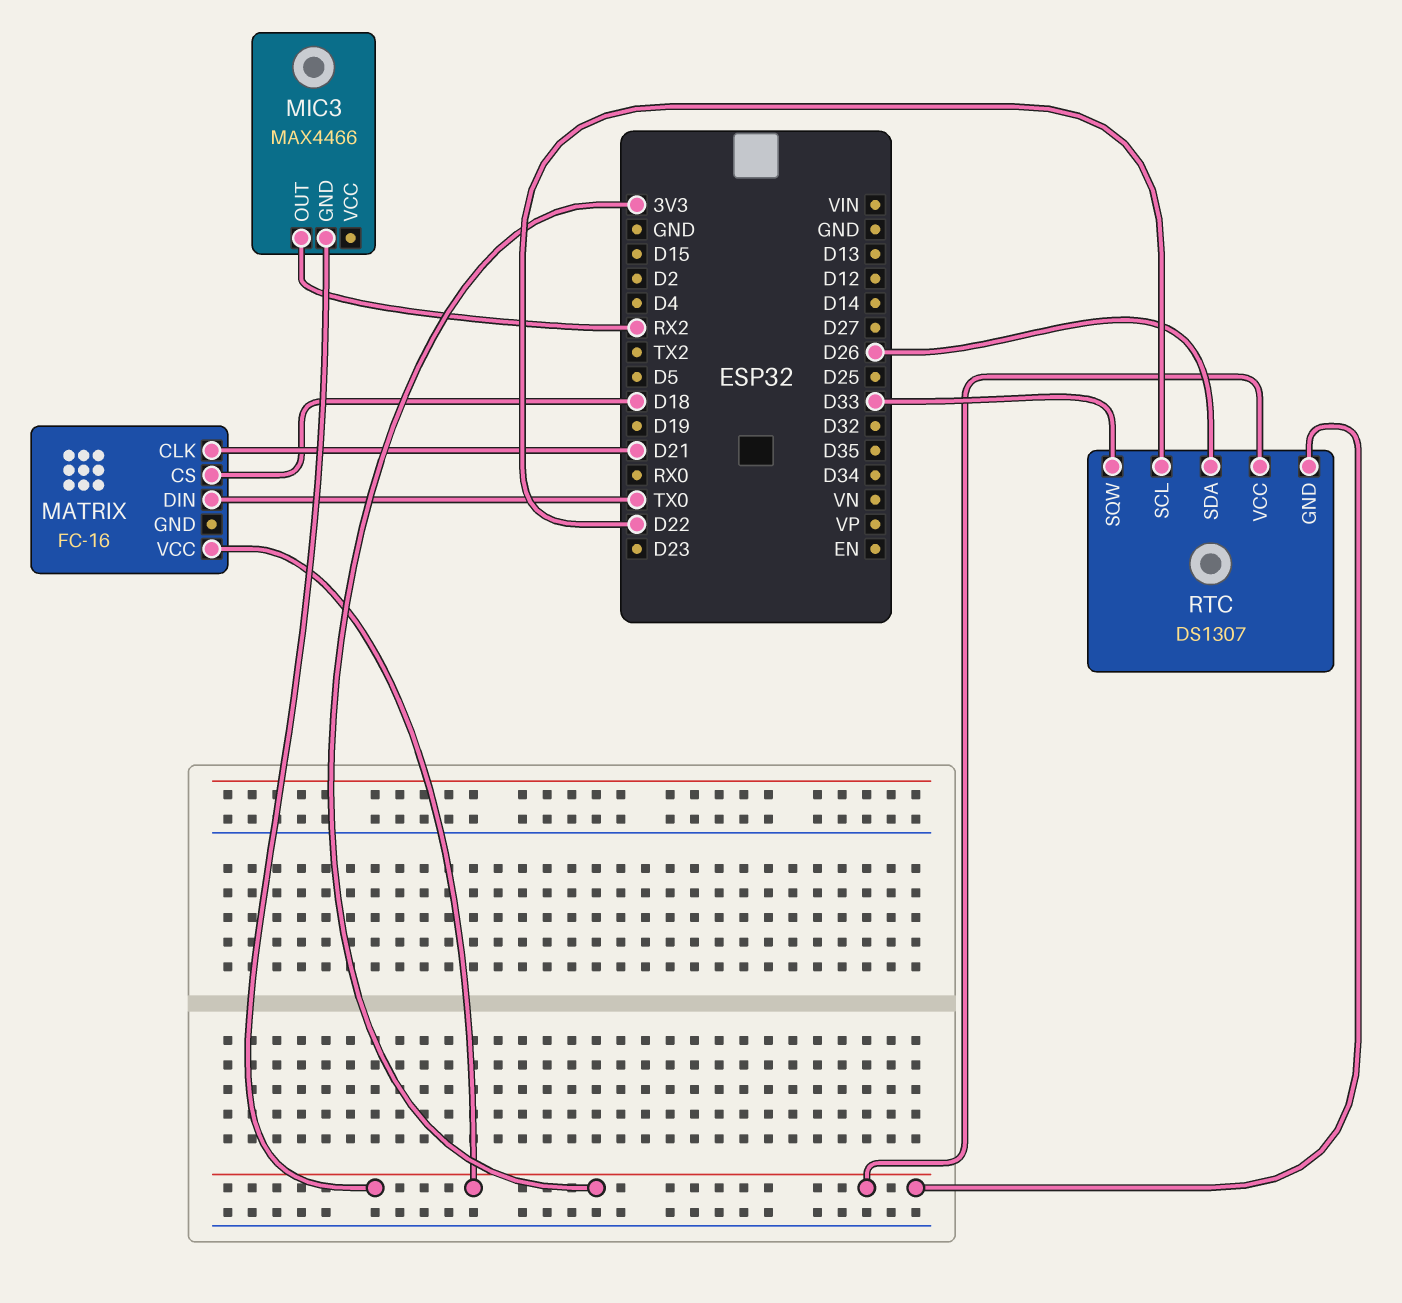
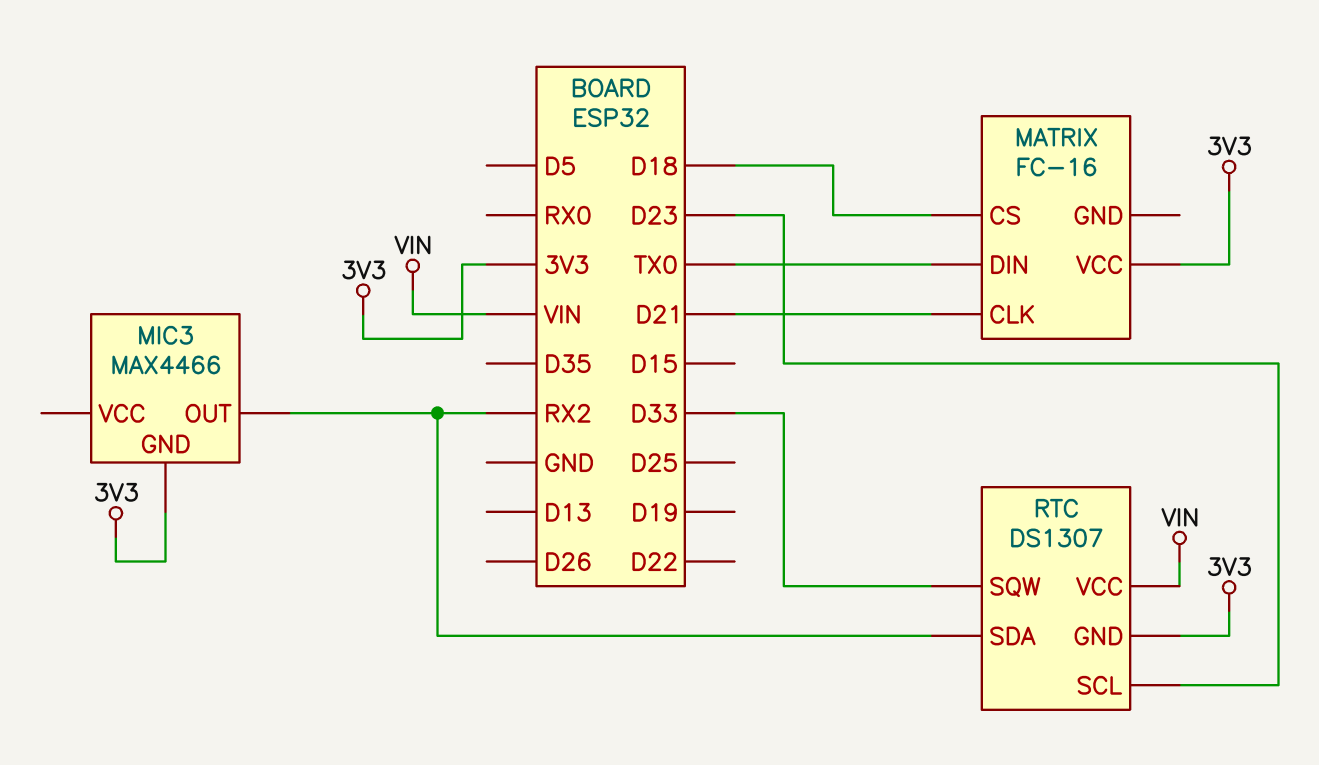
RTC pin SCL: D22 -> D23
RTC pin SDA: D26 -> RX2
RTC pin VCC: 3V3 -> VIN

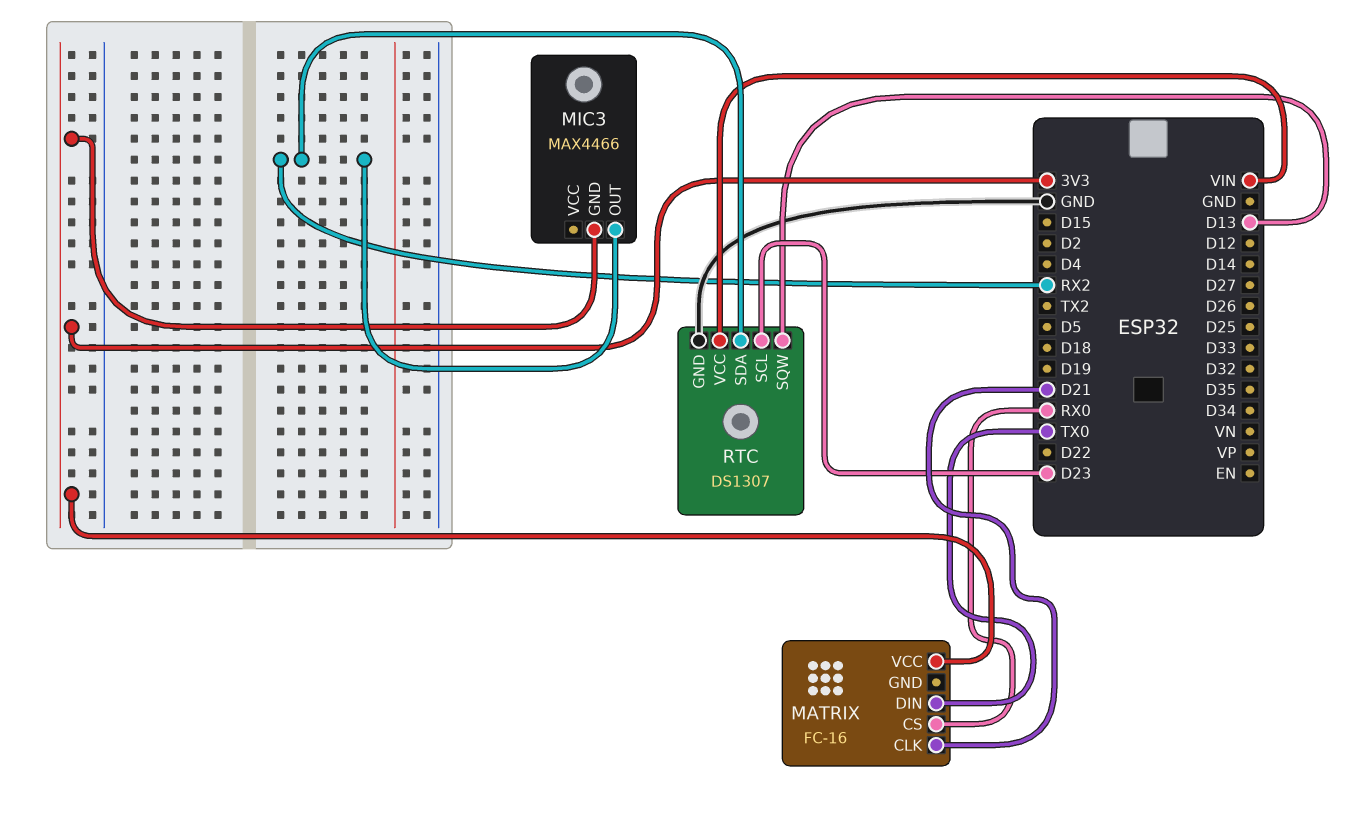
MATRIX pin CS: D18 -> RX0
RTC pin GND: 3V3 -> GND
RTC pin SQW: D33 -> D13

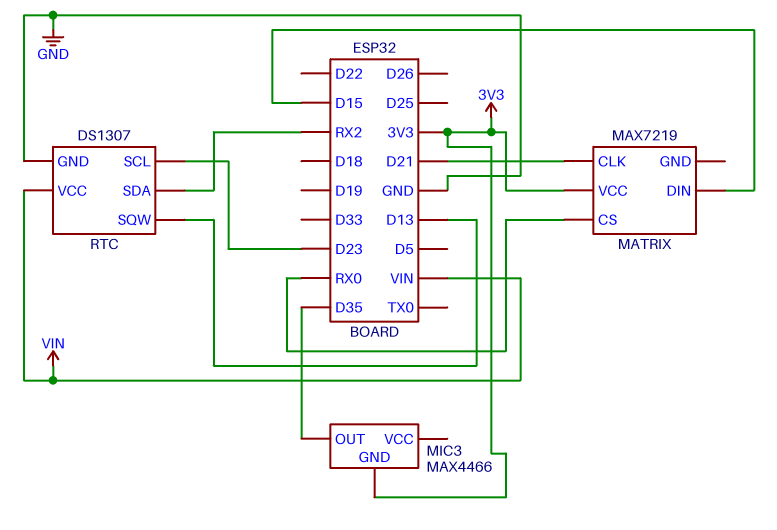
MATRIX: FC-16 -> MAX7219
MATRIX pin DIN: TX0 -> D15
MIC3 pin OUT: RX2 -> D35

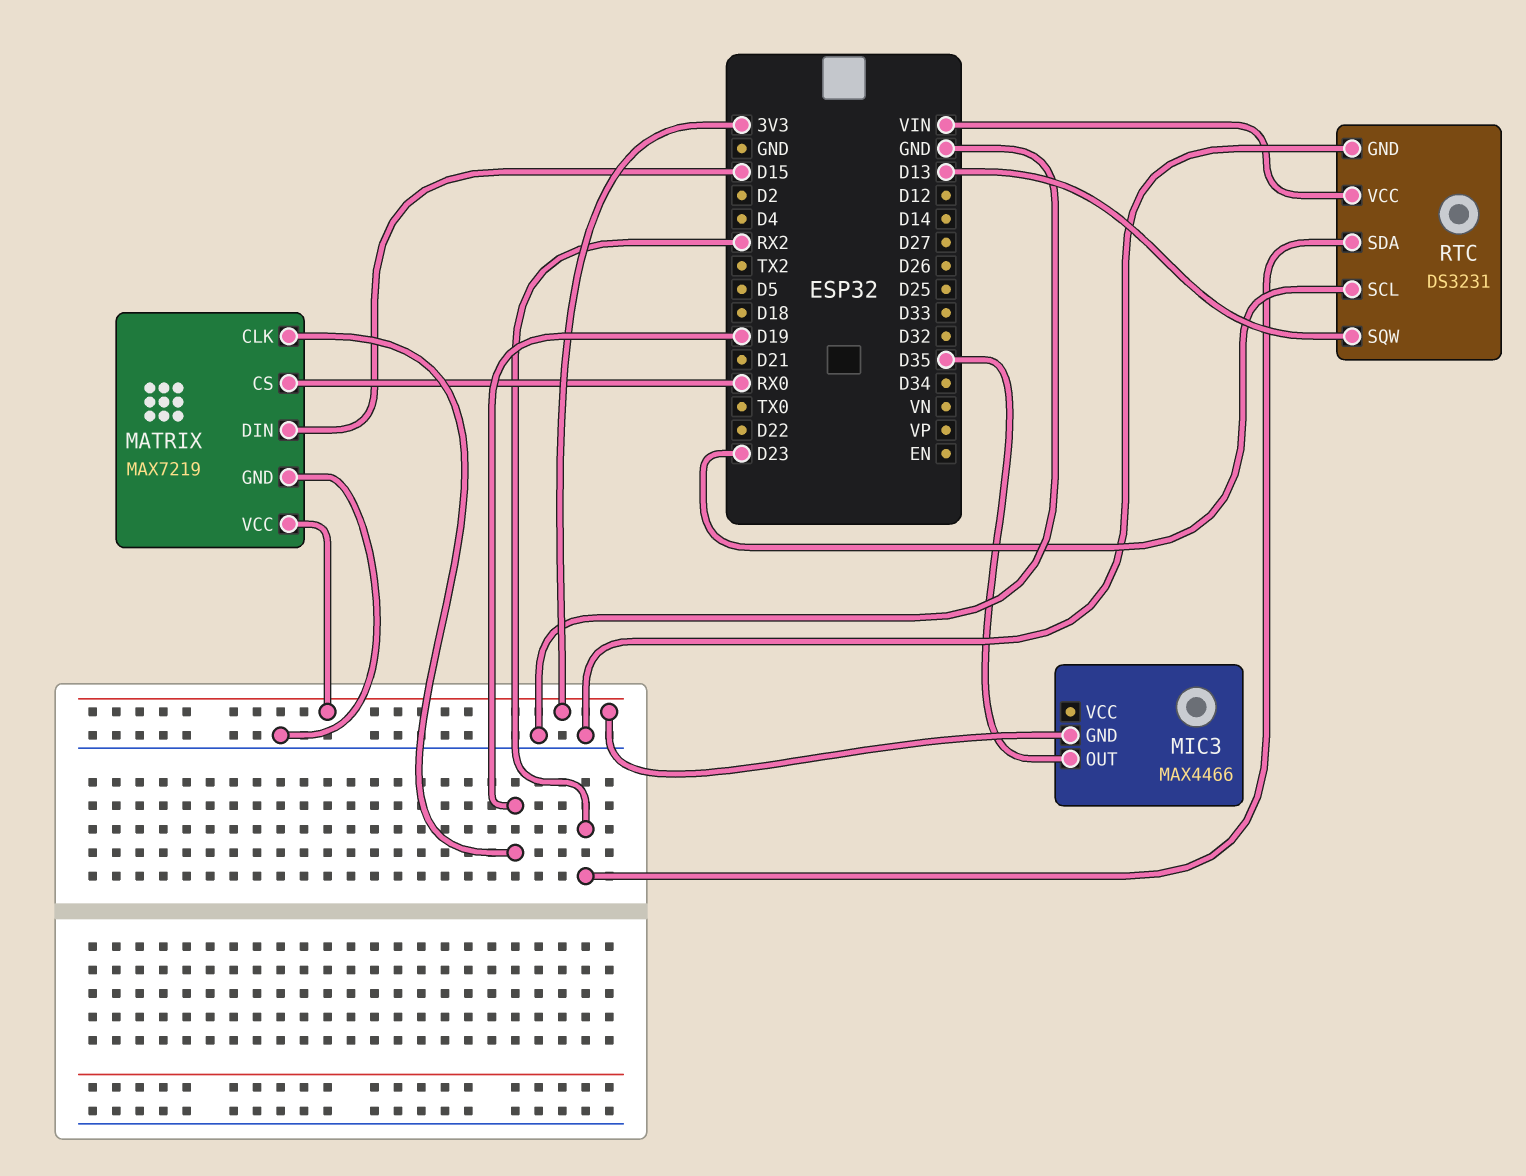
MATRIX pin CLK: D21 -> D19
MATRIX pin GND: none -> GND
RTC: DS1307 -> DS3231

